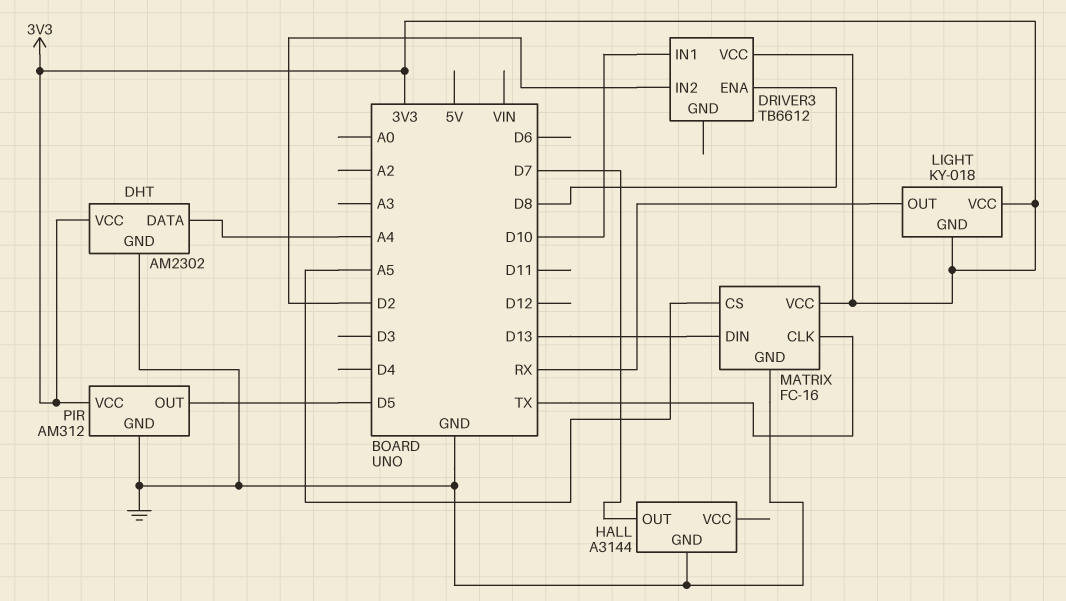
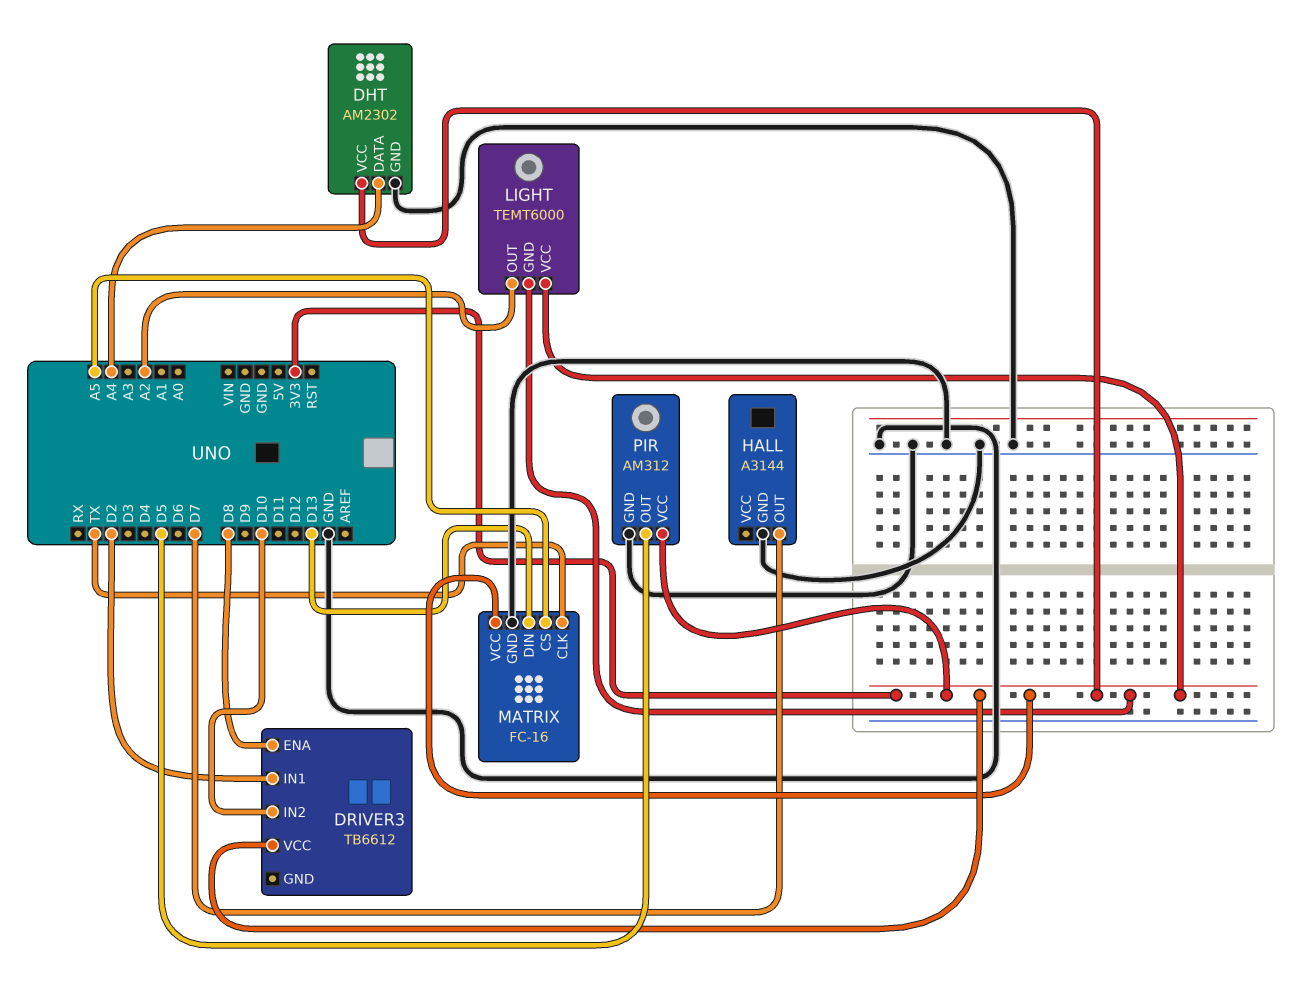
DRIVER3 pin IN1: D10 -> D2
DRIVER3 pin IN2: D2 -> D10
LIGHT: KY-018 -> TEMT6000
LIGHT pin OUT: RX -> A2

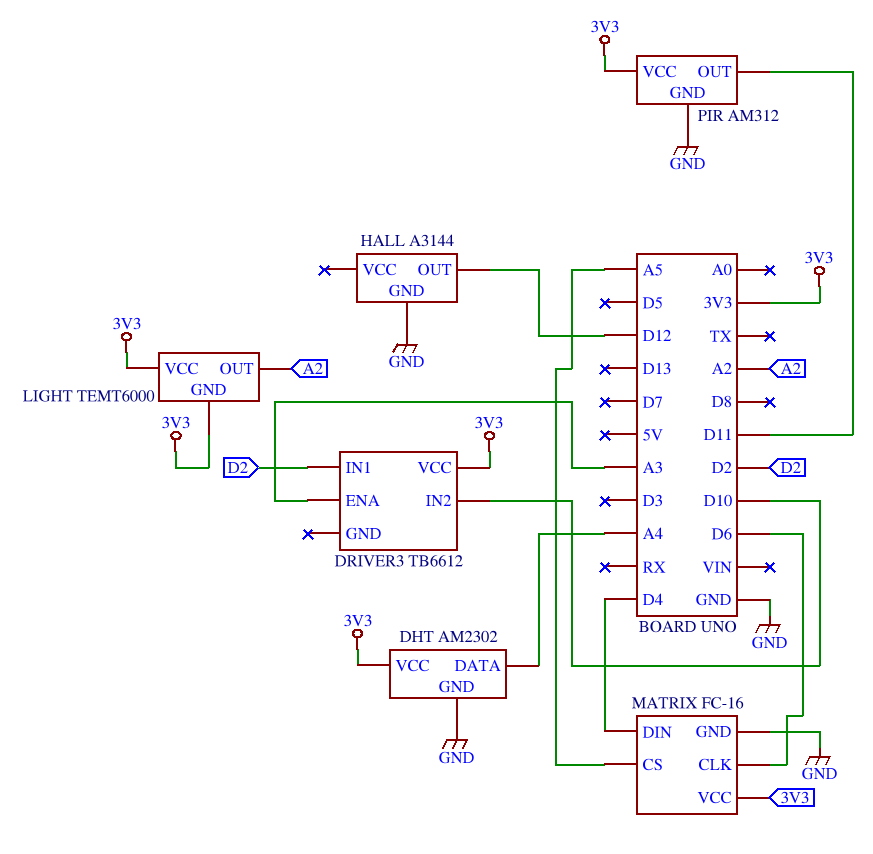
DRIVER3 pin ENA: D8 -> A3
HALL pin OUT: D7 -> D12
MATRIX pin CLK: TX -> D6
MATRIX pin DIN: D13 -> D4
PIR pin OUT: D5 -> D11

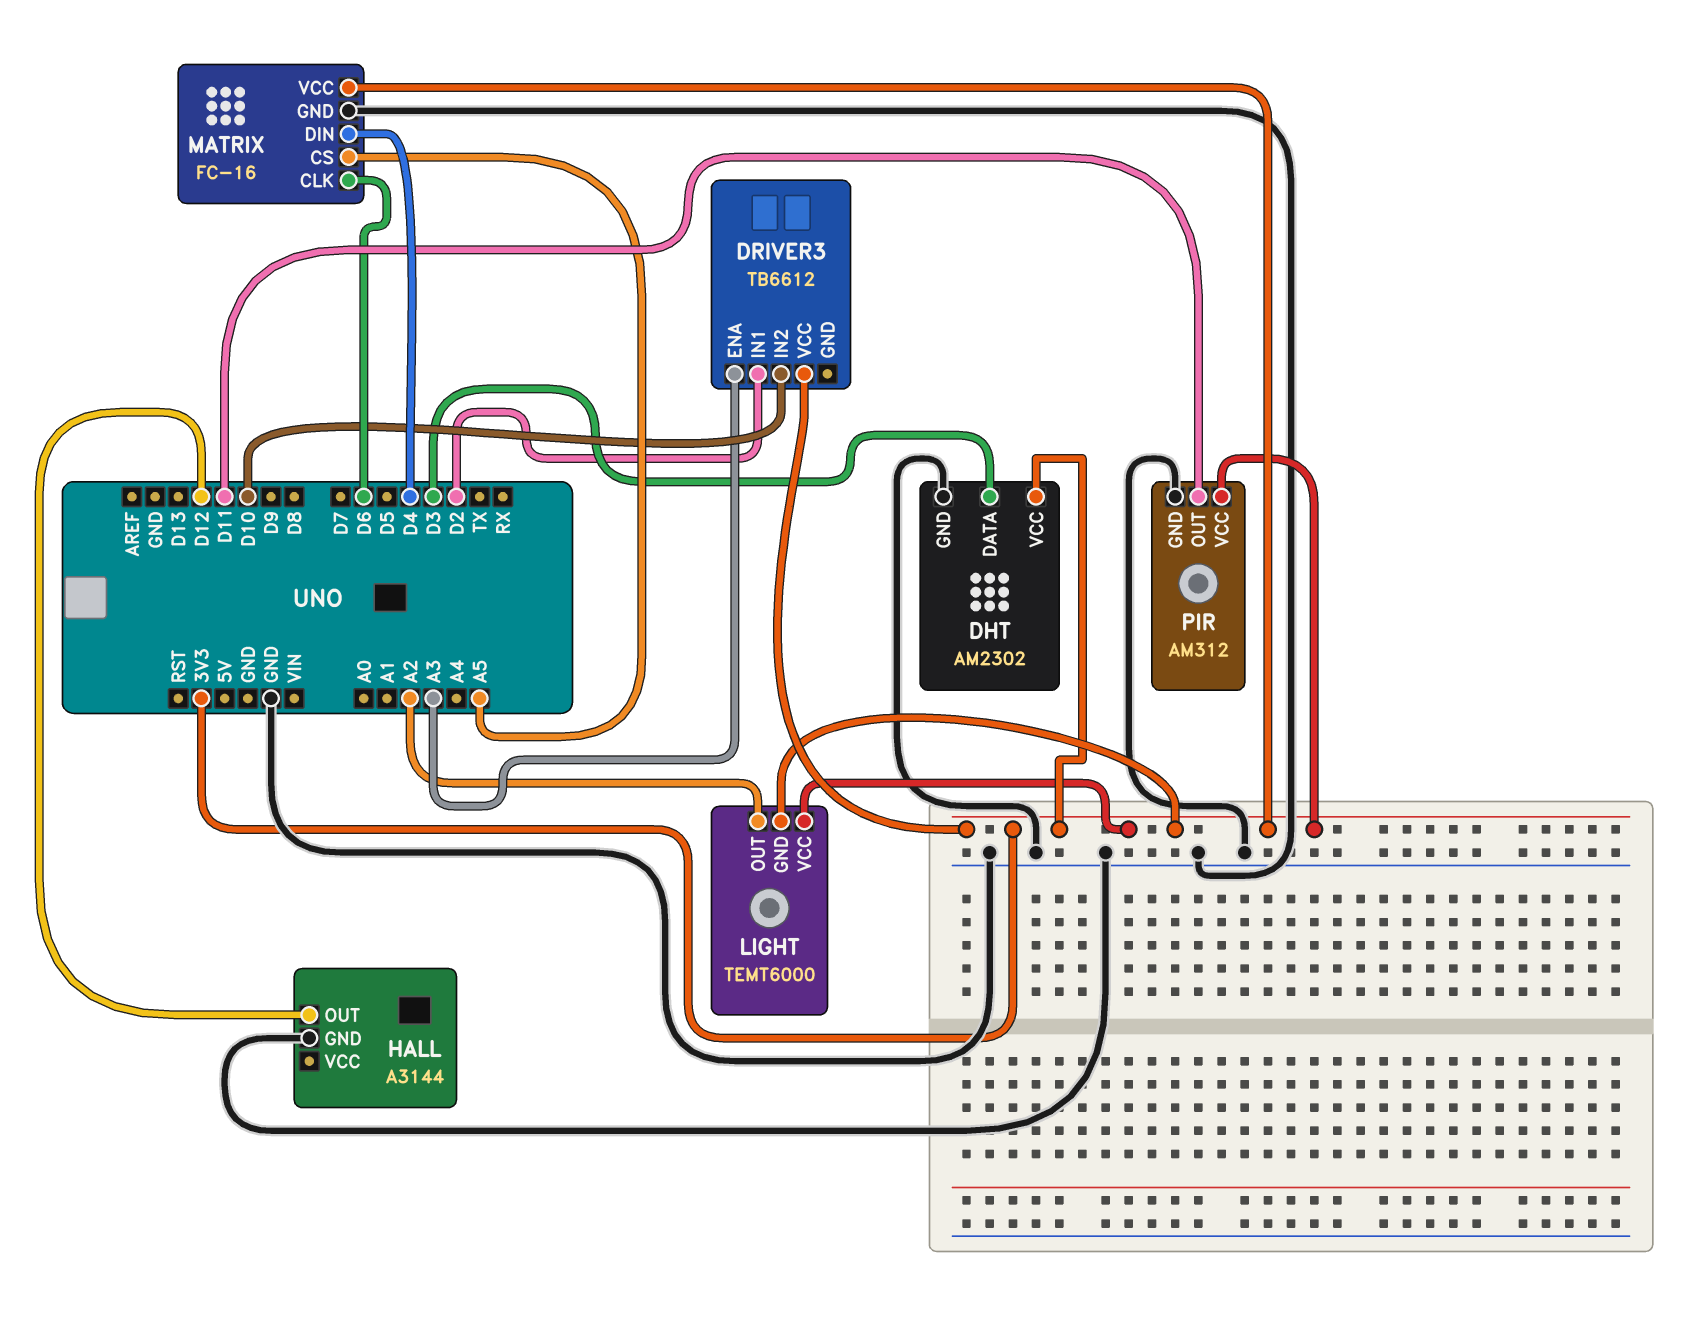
DHT pin DATA: A4 -> D3

